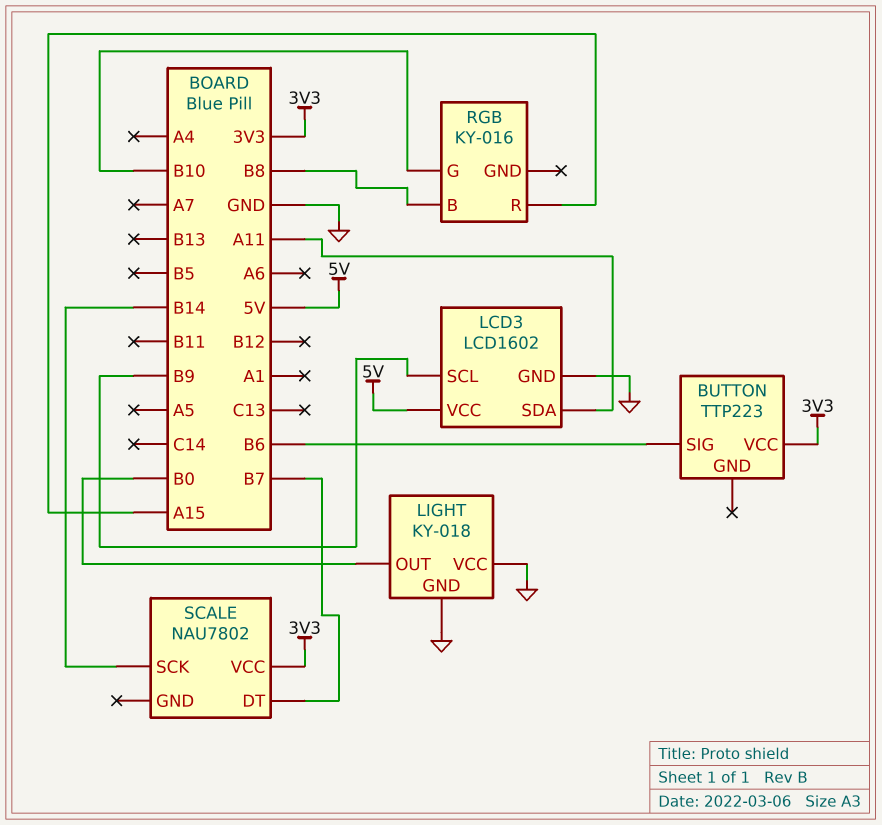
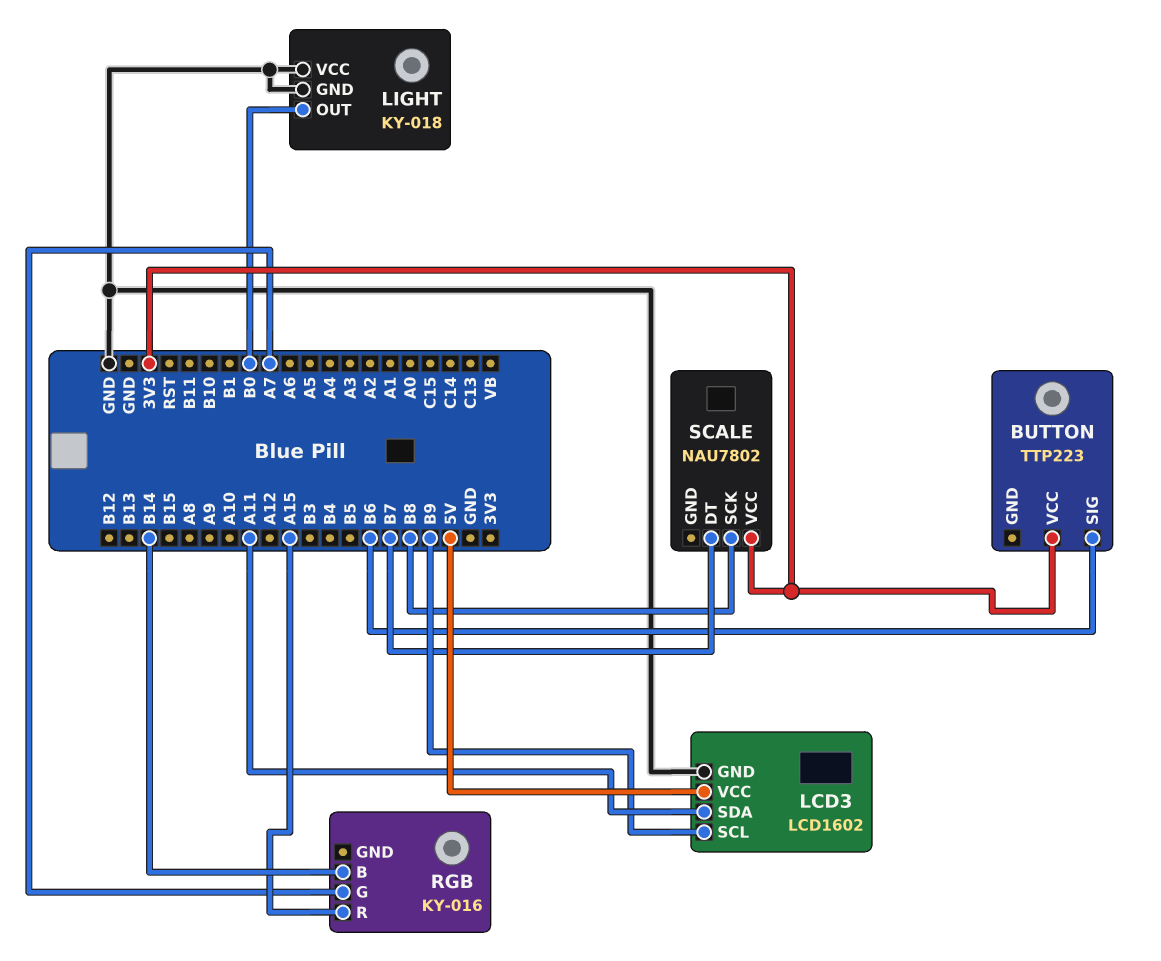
RGB pin B: B8 -> B14
RGB pin G: B10 -> A7
SCALE pin SCK: B14 -> B8

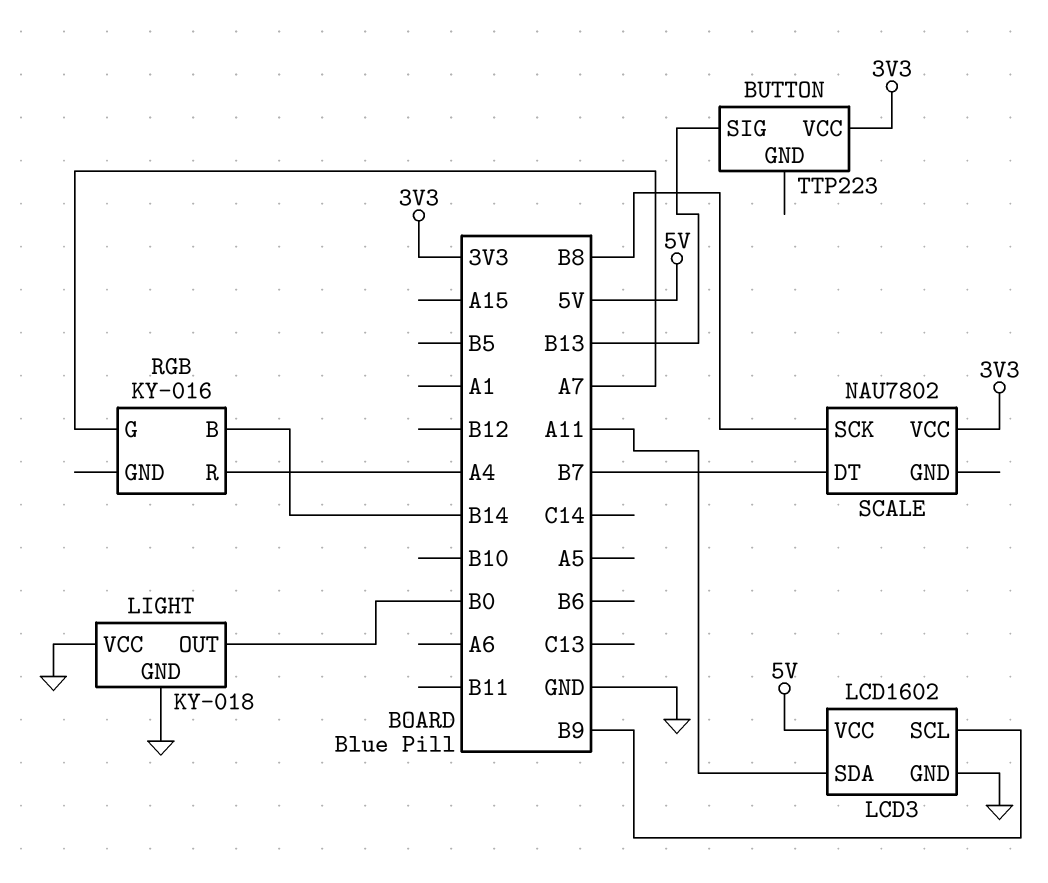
BUTTON pin SIG: B6 -> B13
RGB pin R: A15 -> A4

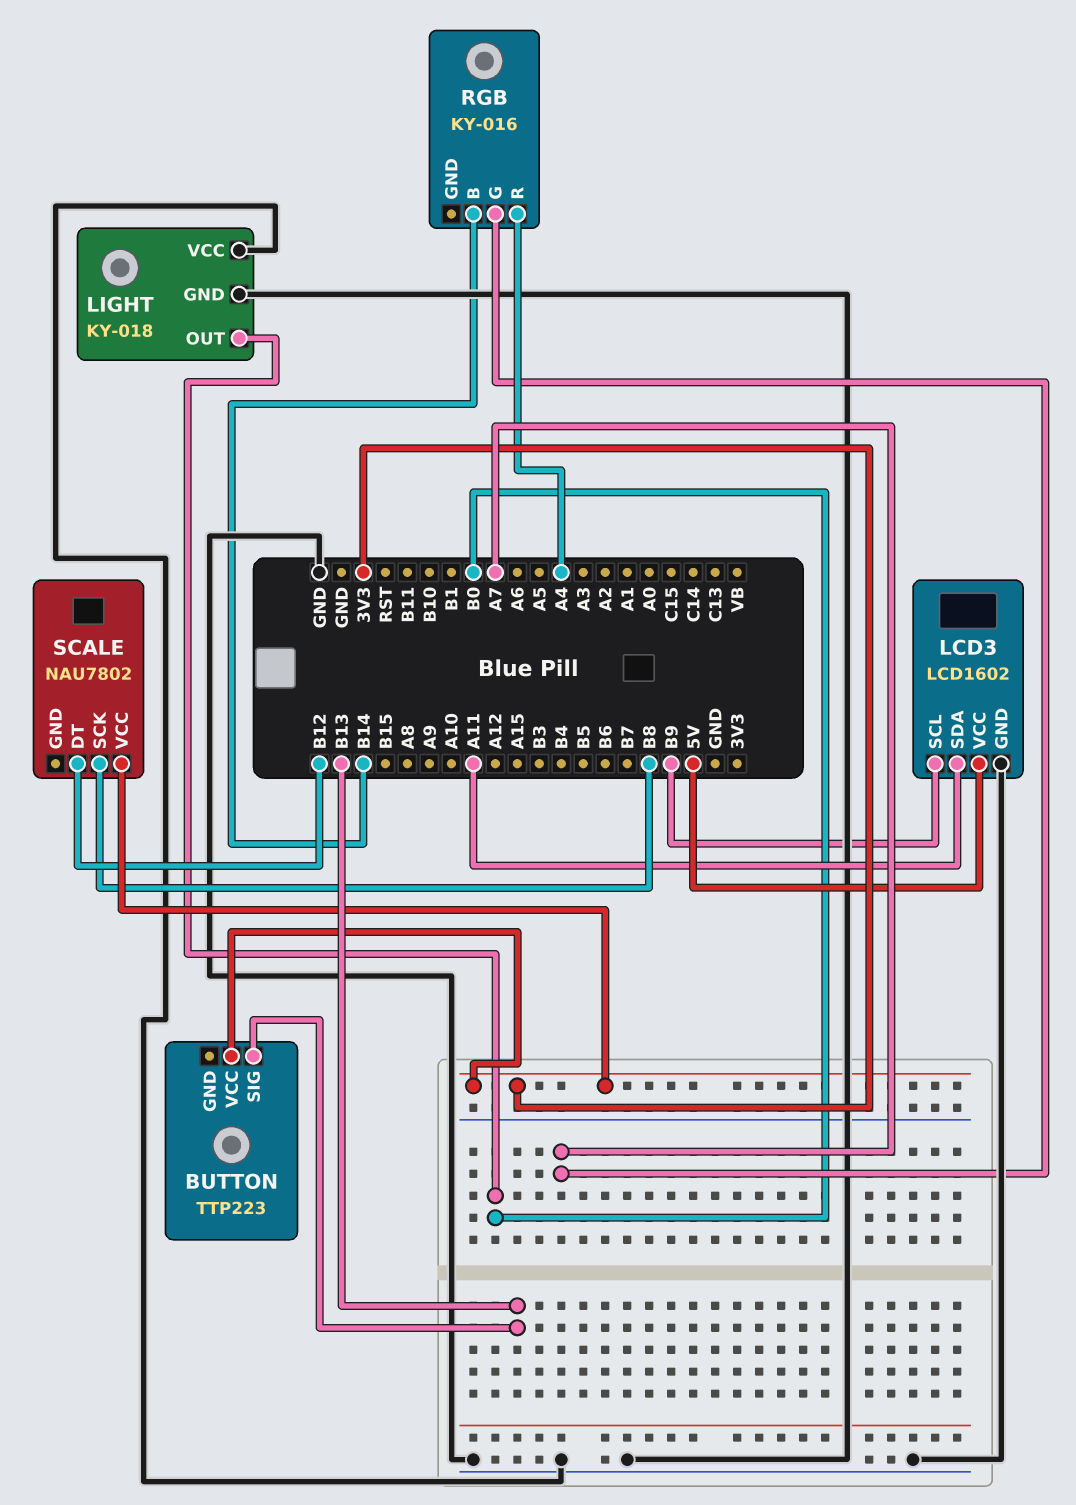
SCALE pin DT: B7 -> B12

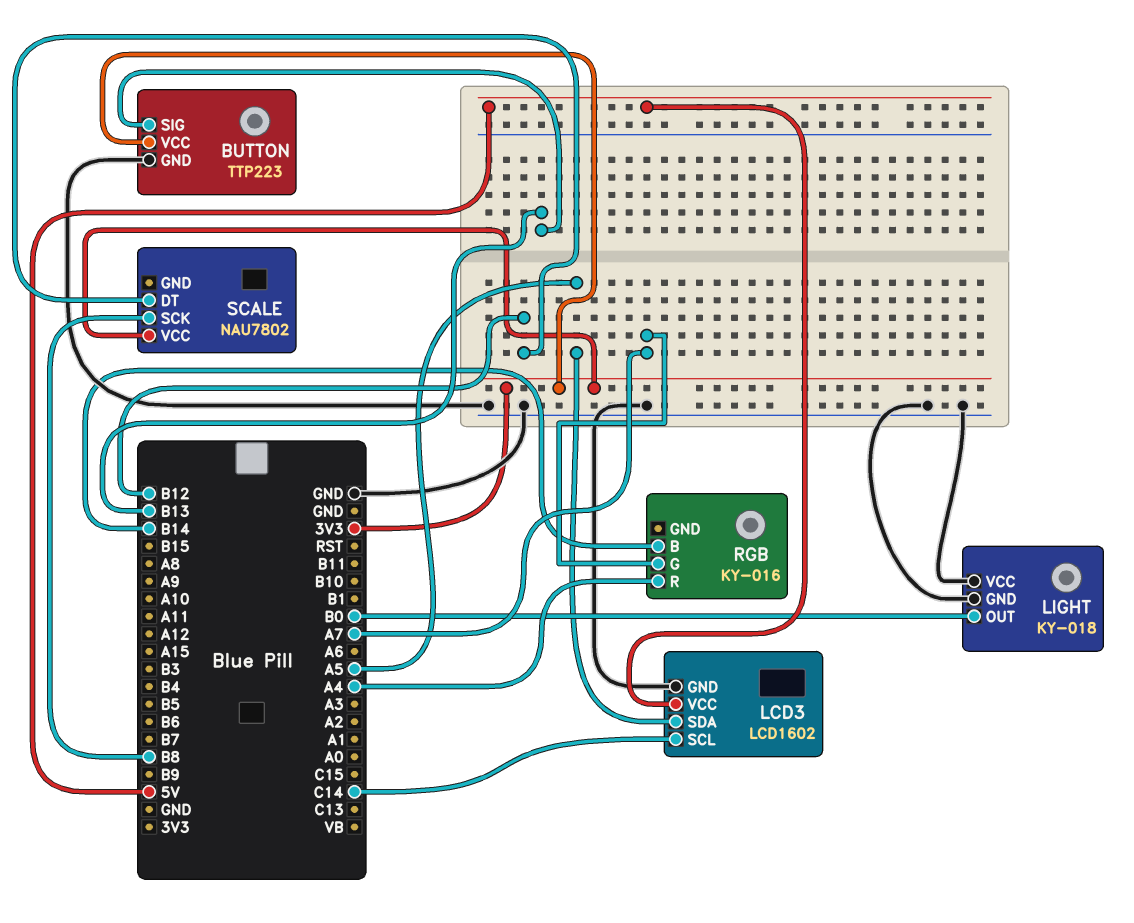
BUTTON pin GND: none -> GND
LCD3 pin SCL: B9 -> C14
LCD3 pin SDA: A11 -> A5

